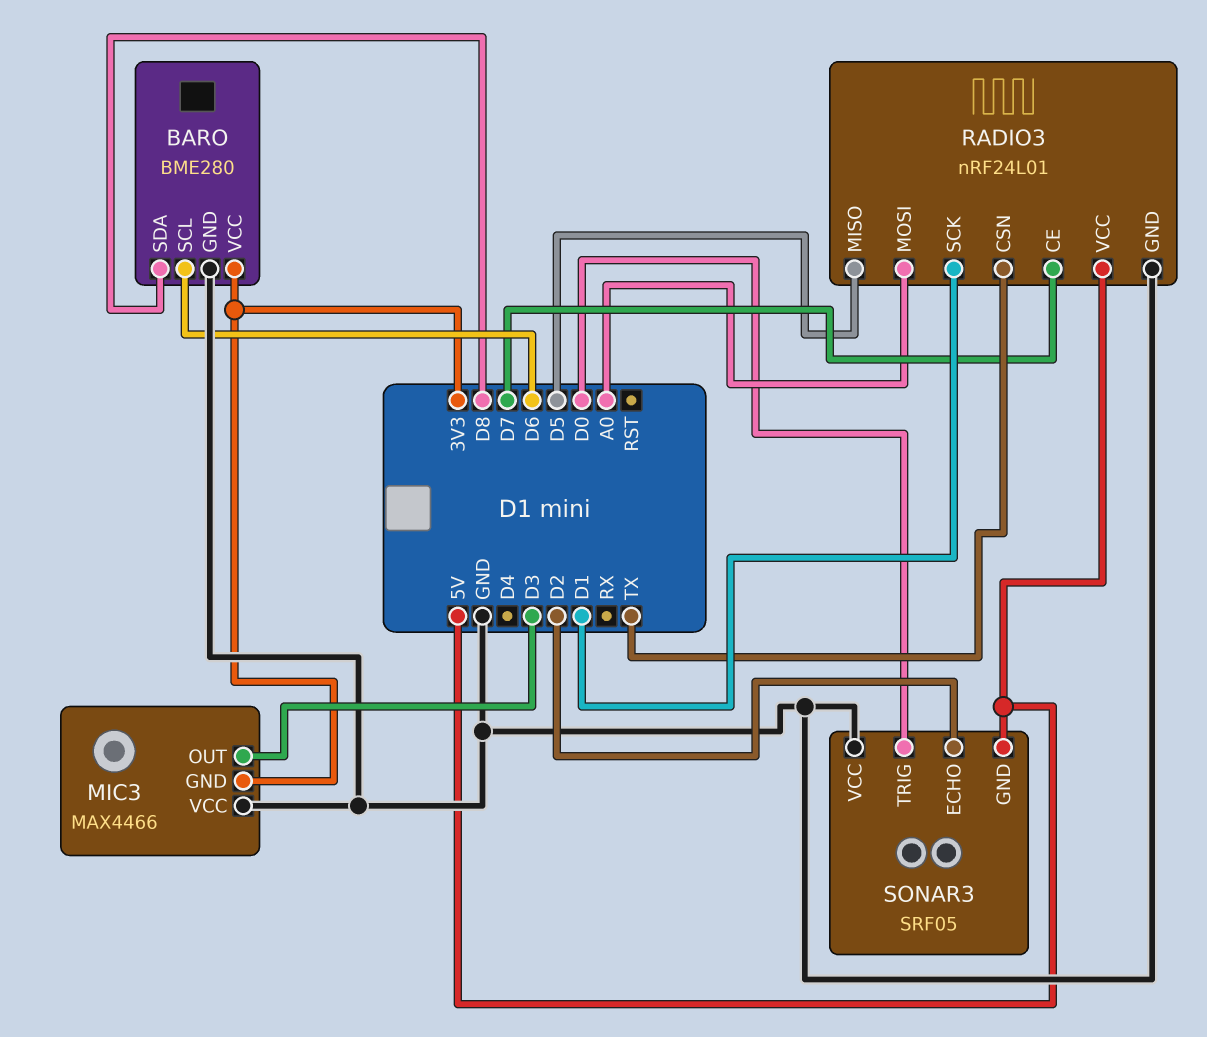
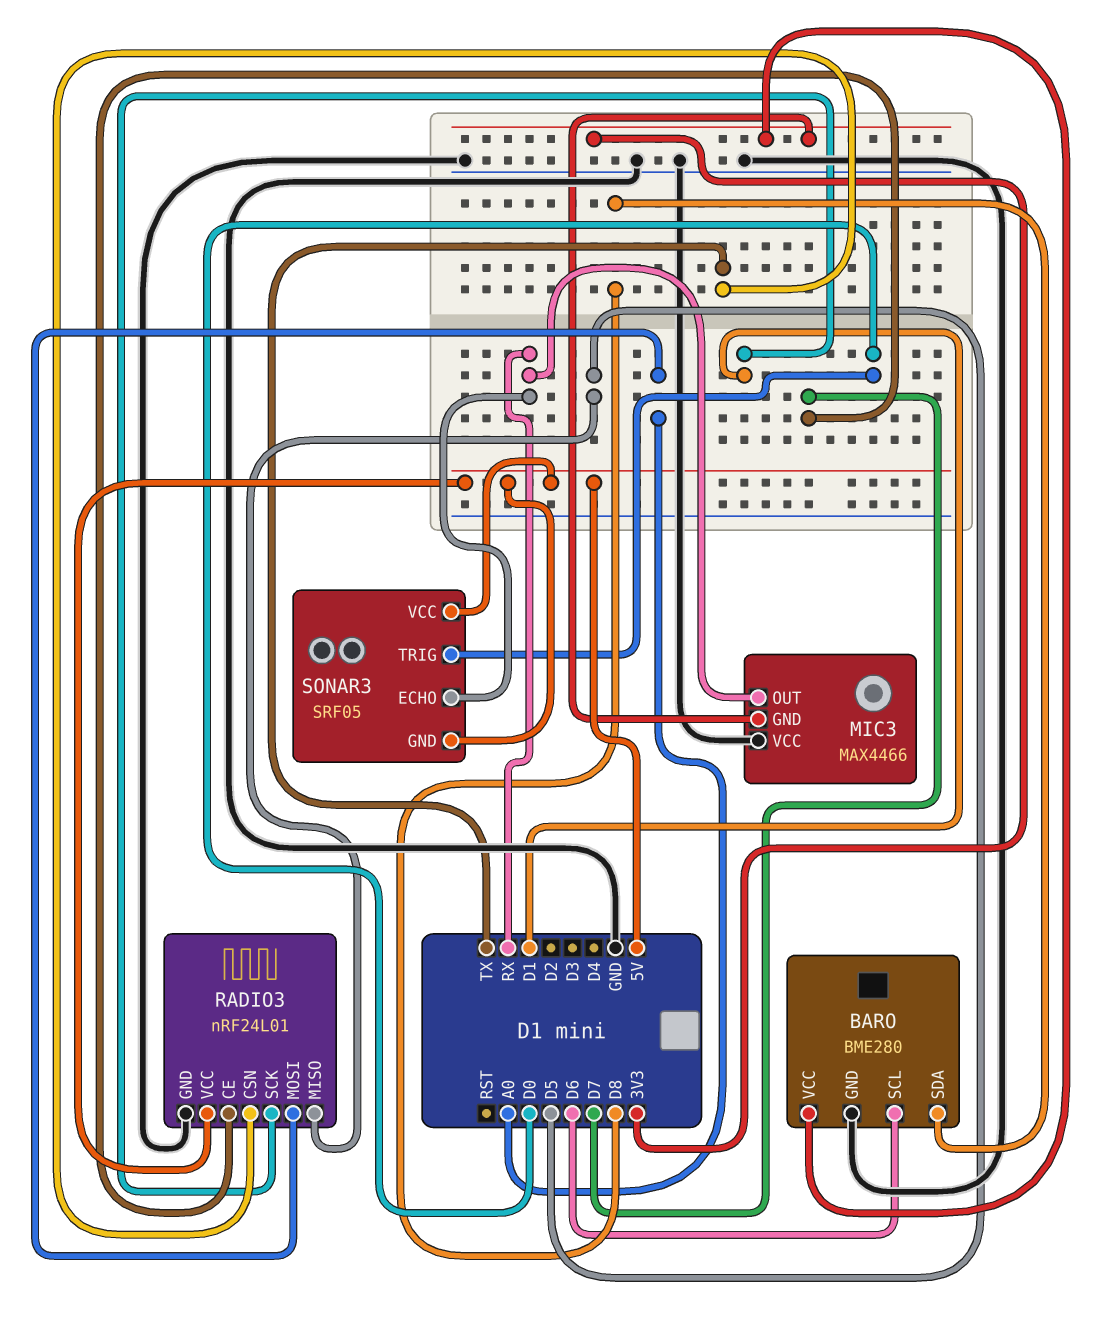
MIC3 pin OUT: D3 -> RX
SONAR3 pin ECHO: D2 -> RX
SONAR3 pin VCC: GND -> 5V

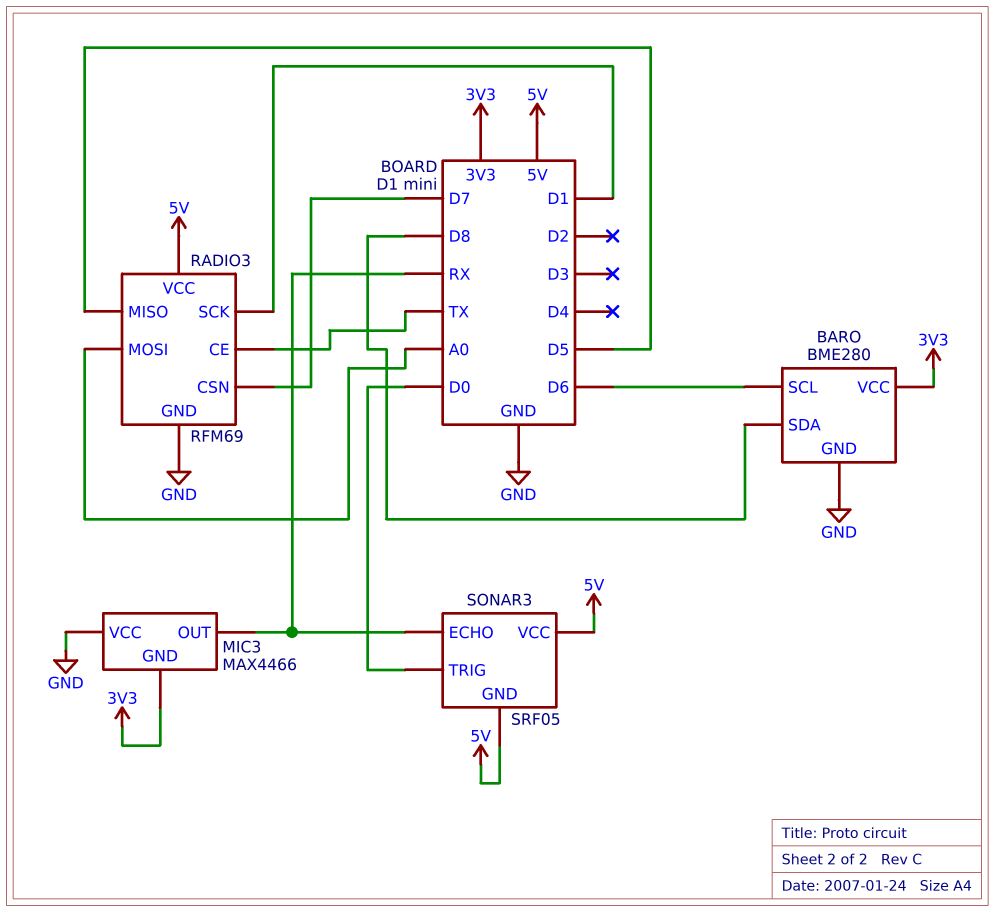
RADIO3: nRF24L01 -> RFM69
RADIO3 pin CE: D7 -> TX
RADIO3 pin CSN: TX -> D7

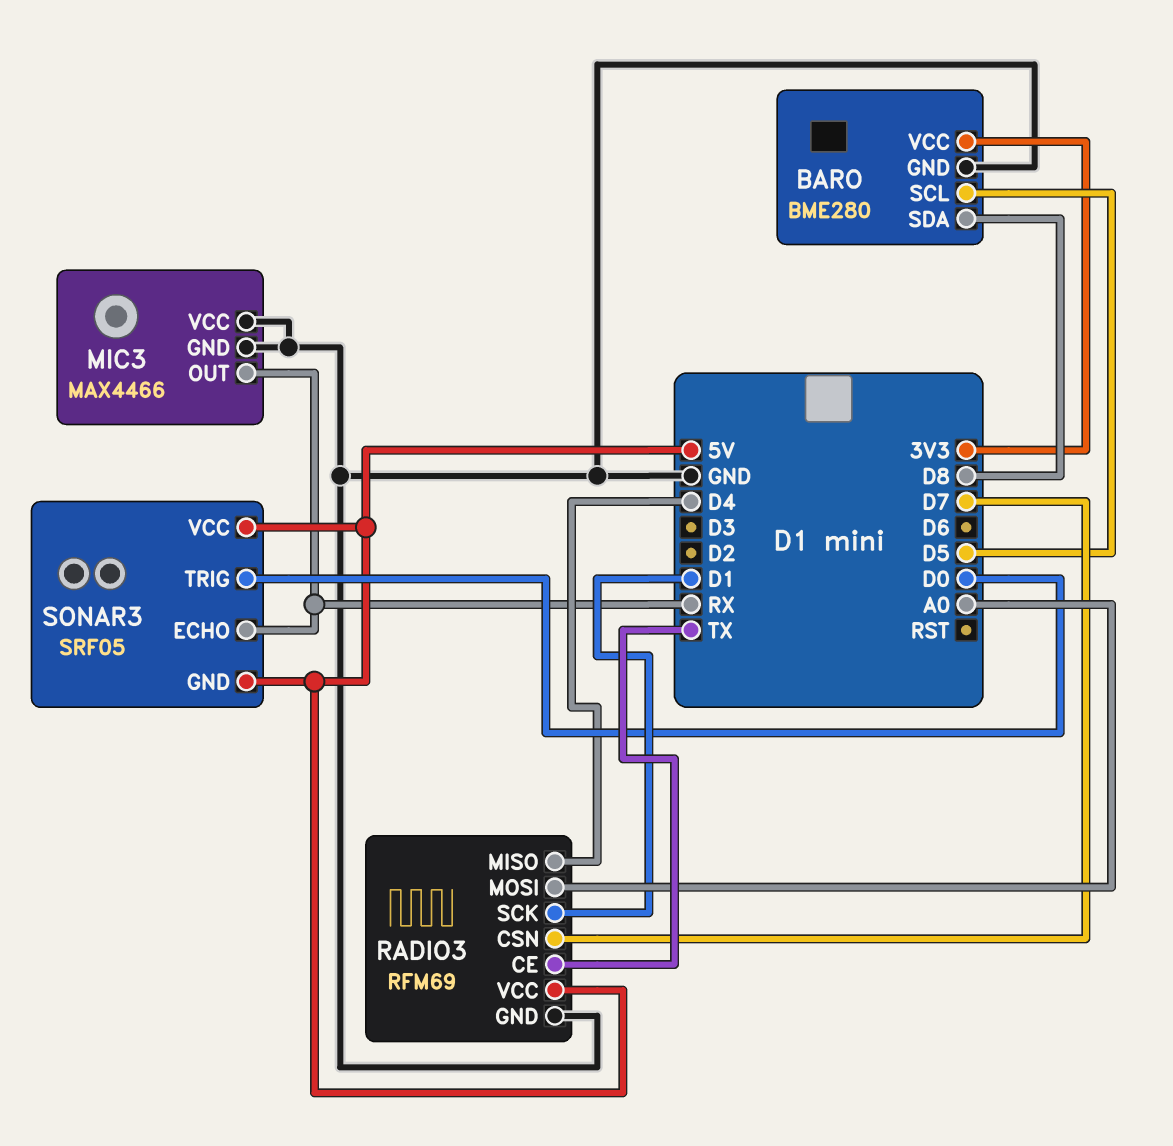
BARO pin SCL: D6 -> D5
MIC3 pin GND: 3V3 -> GND
RADIO3 pin MISO: D5 -> D4

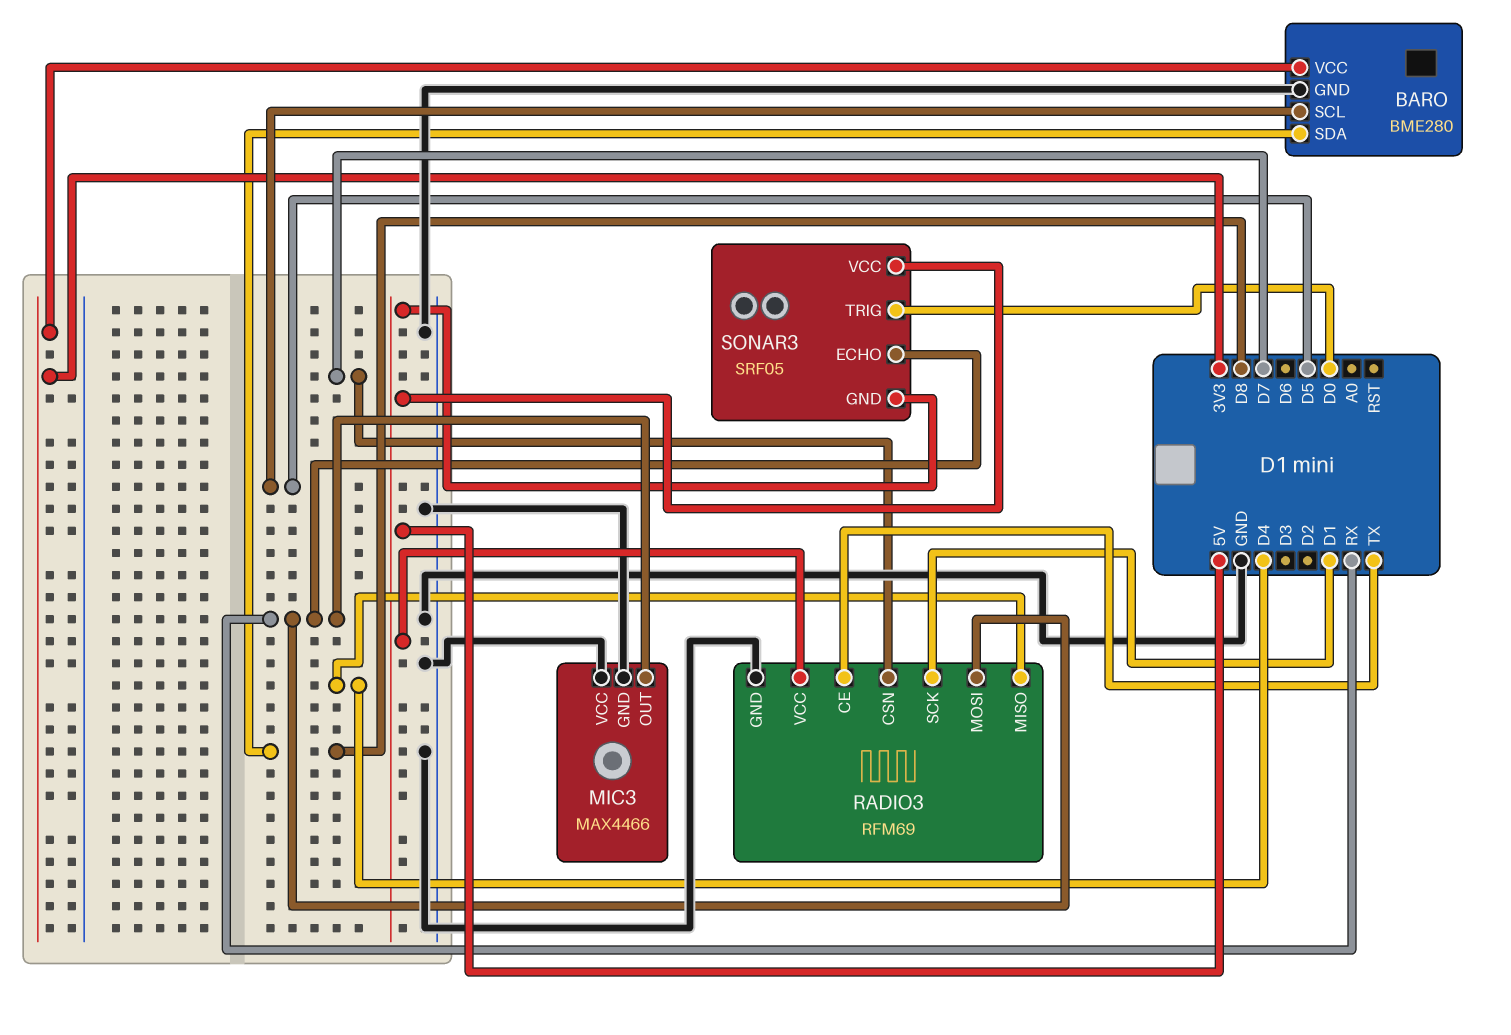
RADIO3 pin MOSI: A0 -> RX

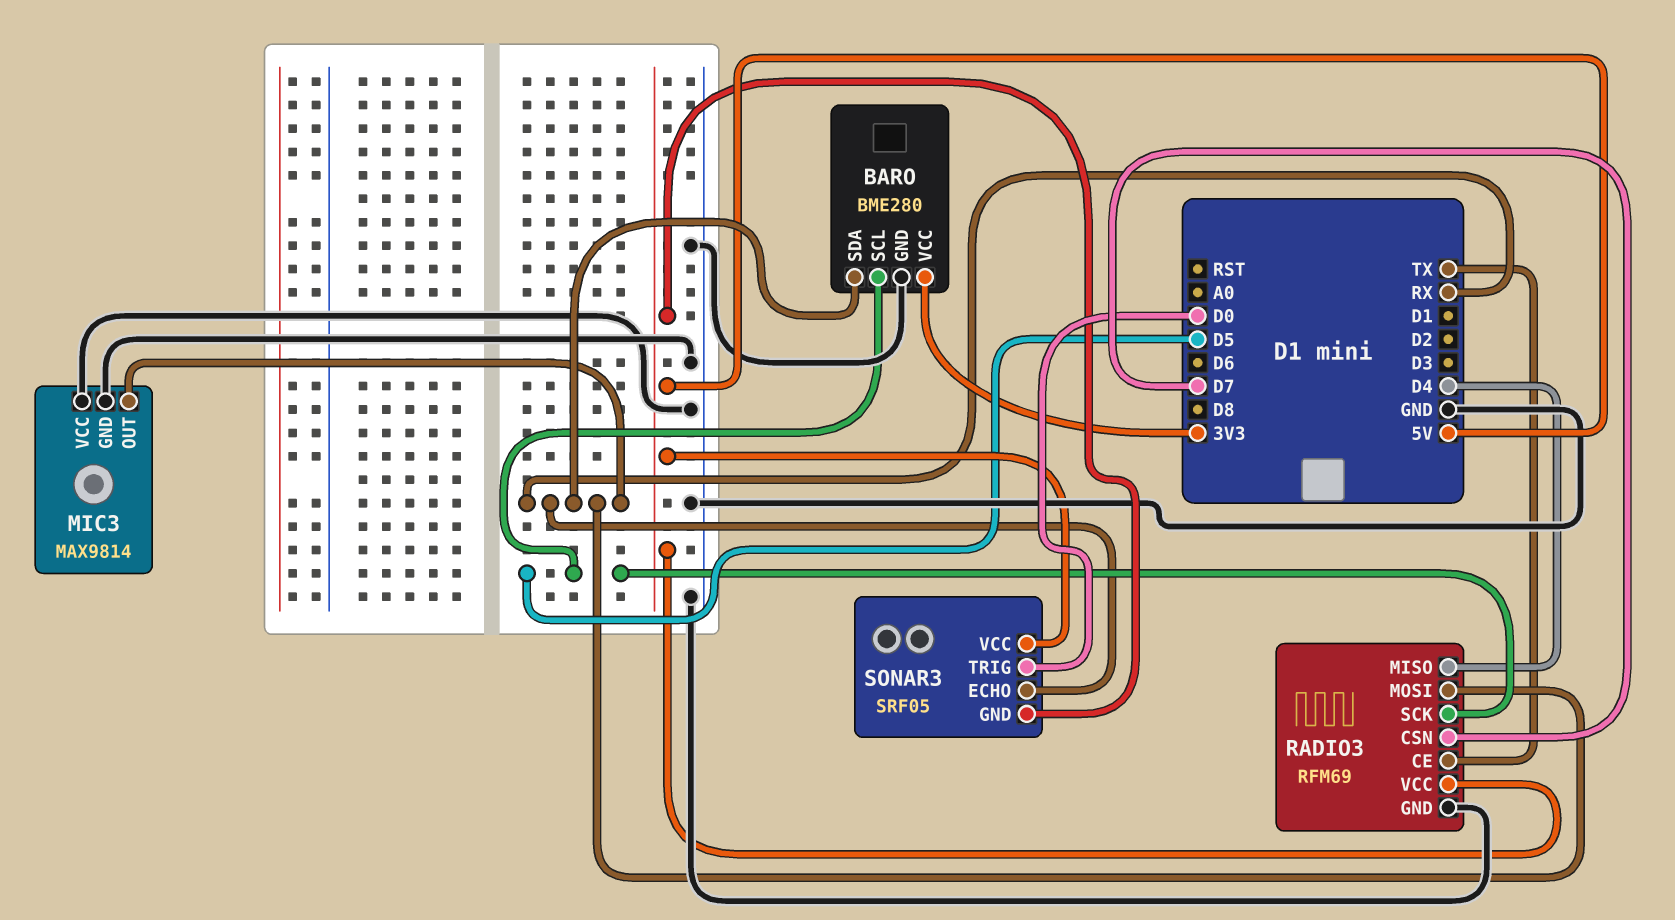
BARO pin SDA: D8 -> RX
MIC3: MAX4466 -> MAX9814
RADIO3 pin SCK: D1 -> D5

